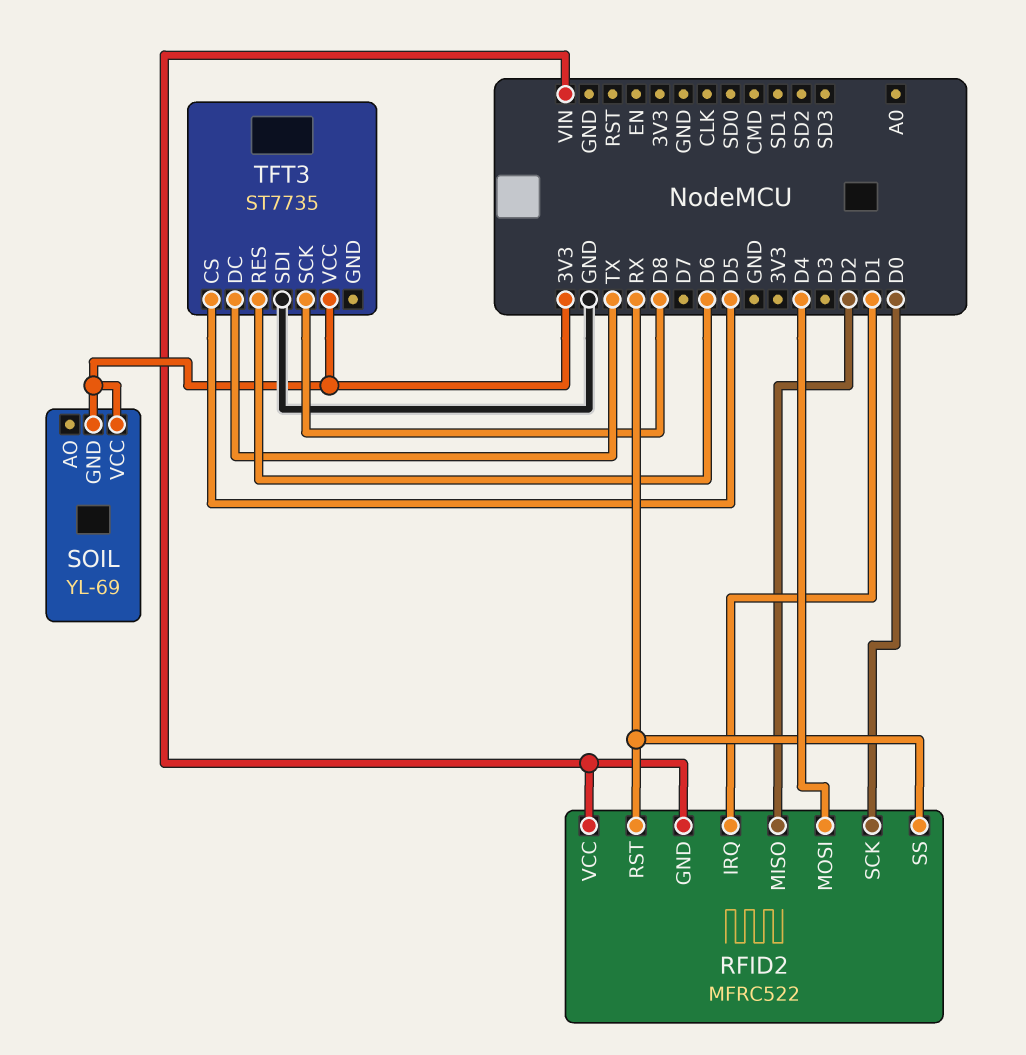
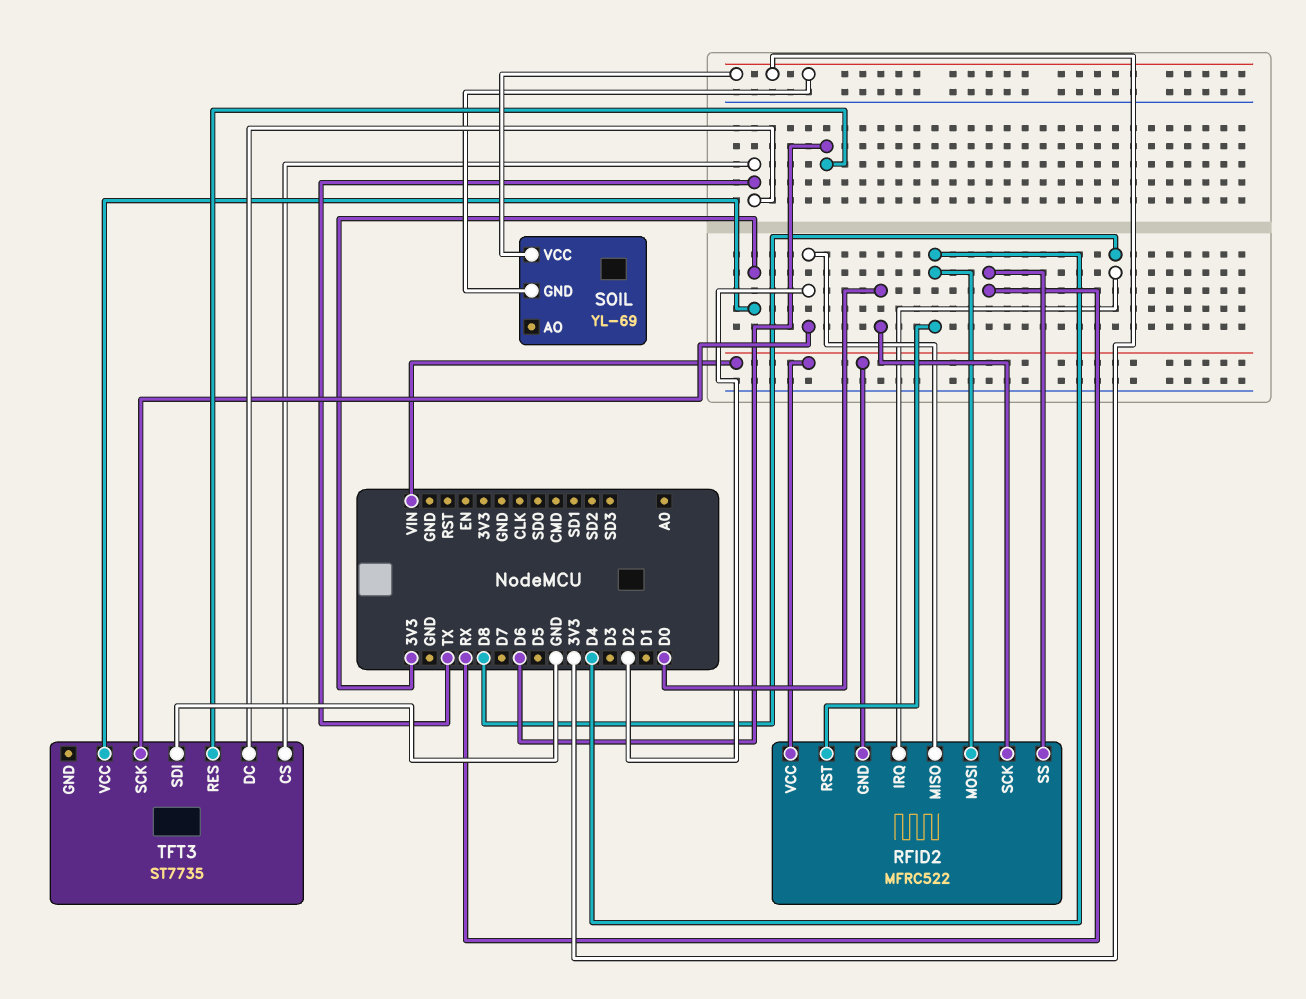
RFID2 pin IRQ: D1 -> D8
RFID2 pin RST: RX -> D4
TFT3 pin CS: D5 -> TX
TFT3 pin SCK: D8 -> D2

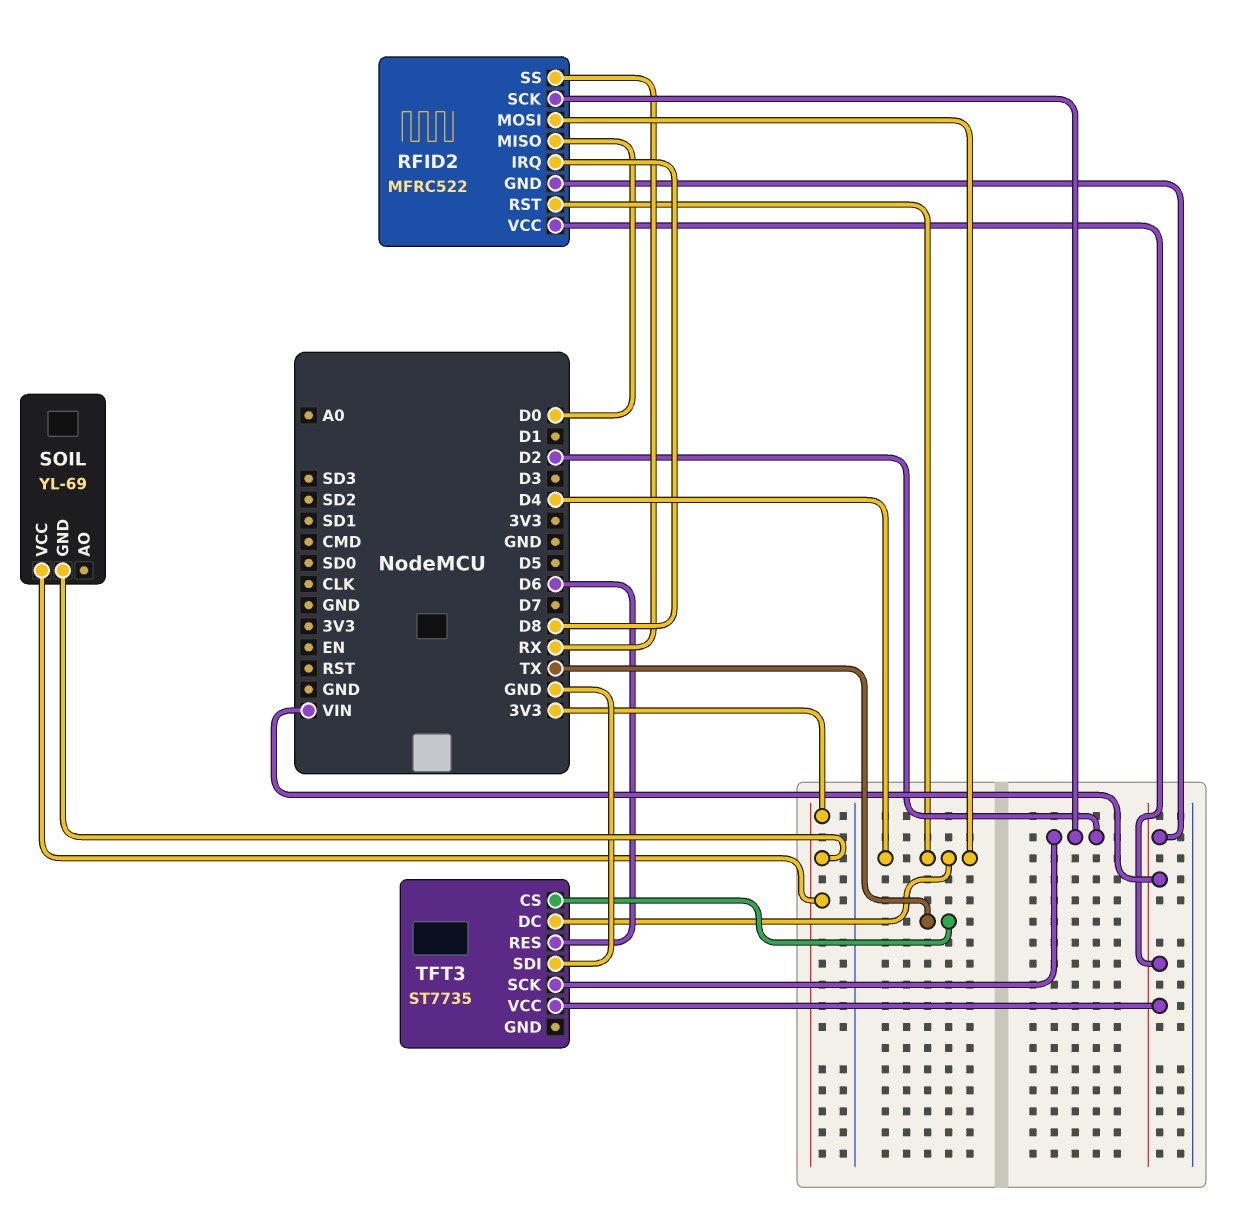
RFID2 pin MISO: D2 -> D0
RFID2 pin SCK: D0 -> D2
TFT3 pin DC: TX -> D4
TFT3 pin VCC: 3V3 -> VIN

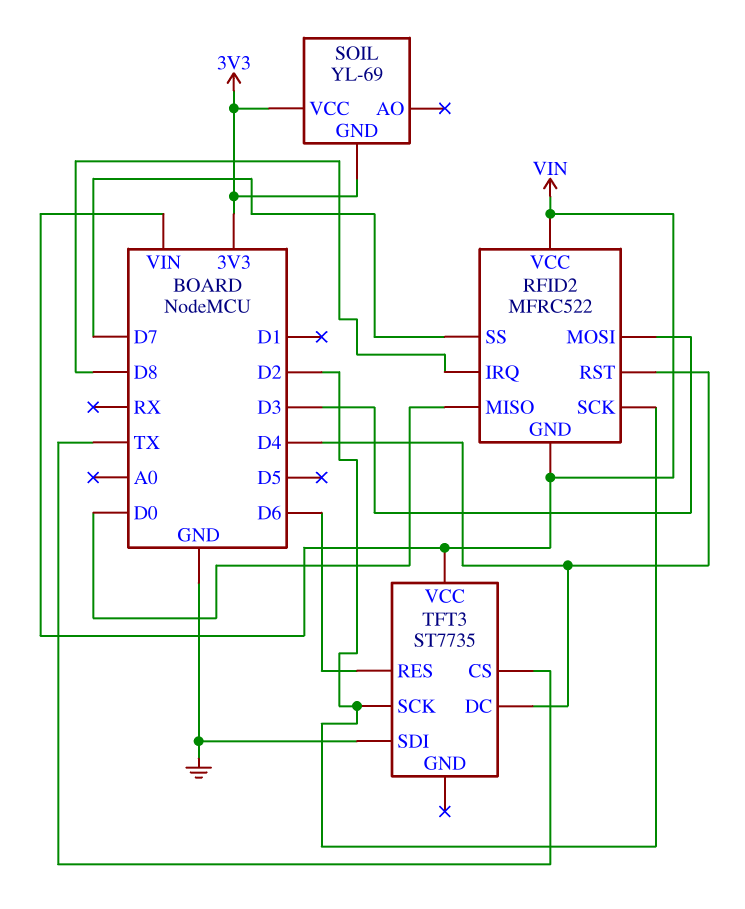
RFID2 pin MOSI: D4 -> D3
RFID2 pin SS: RX -> D7

